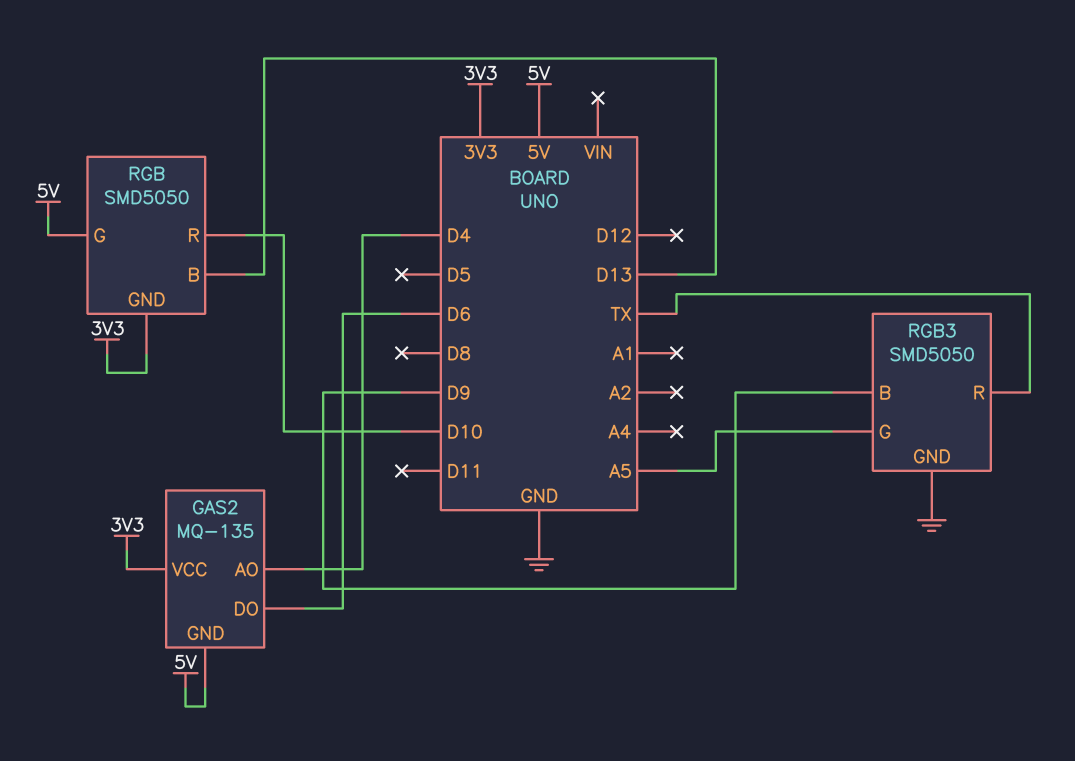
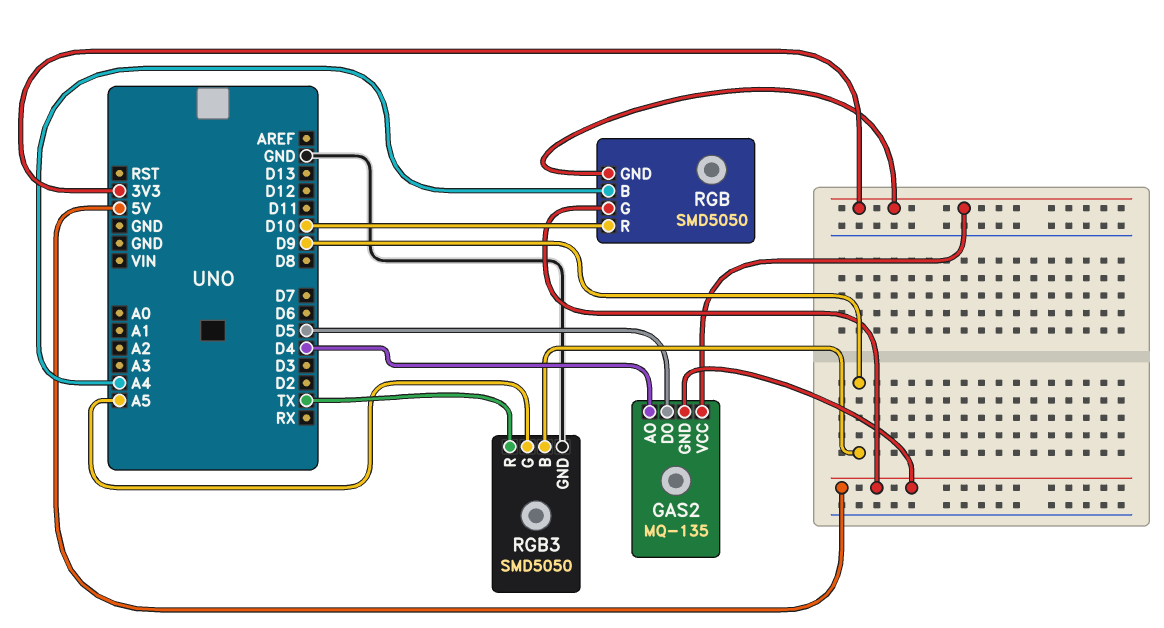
GAS2 pin DO: D6 -> D5
RGB pin B: D13 -> A4

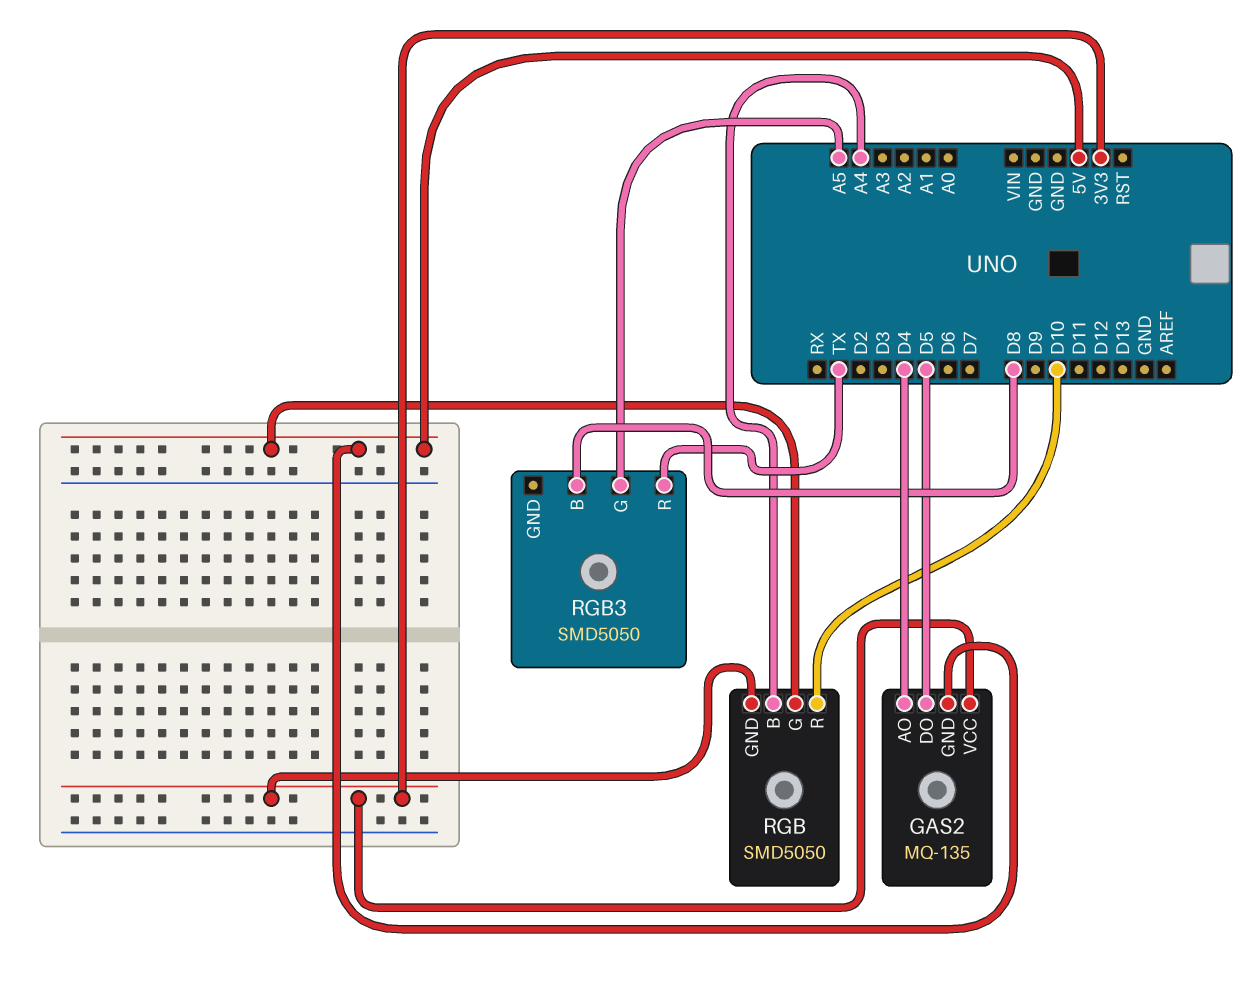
RGB3 pin B: D9 -> D8
RGB3 pin GND: GND -> none

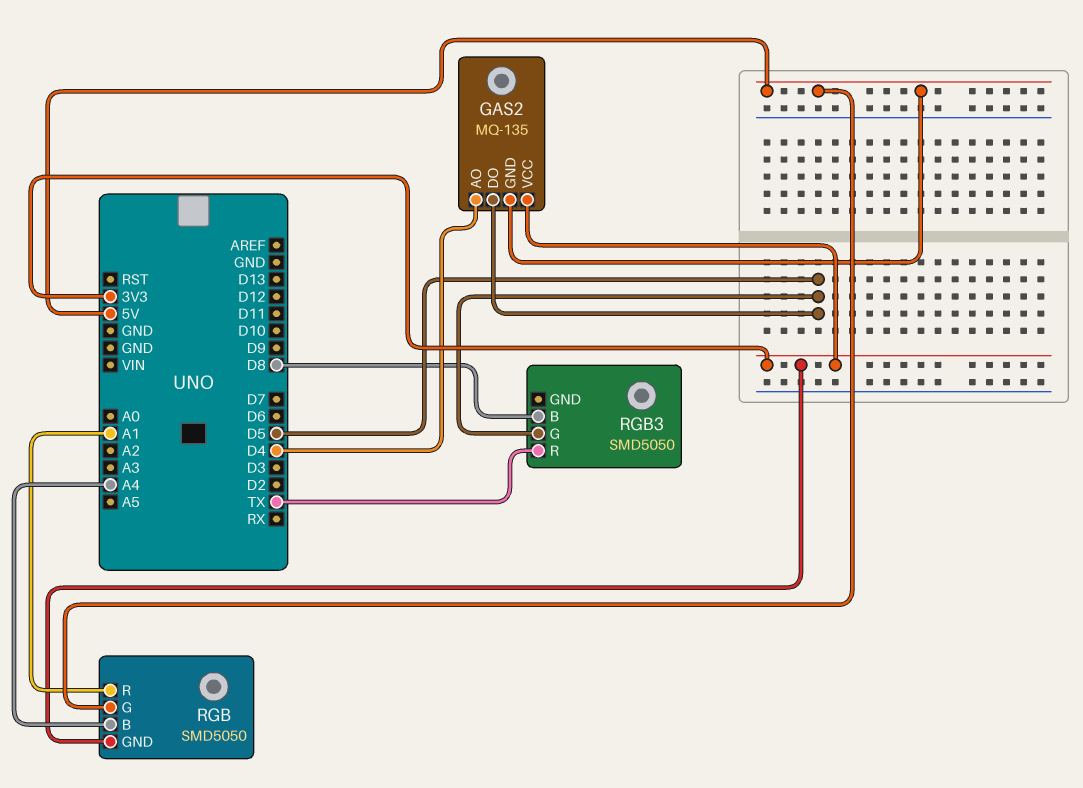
RGB pin R: D10 -> A1
RGB3 pin G: A5 -> D5

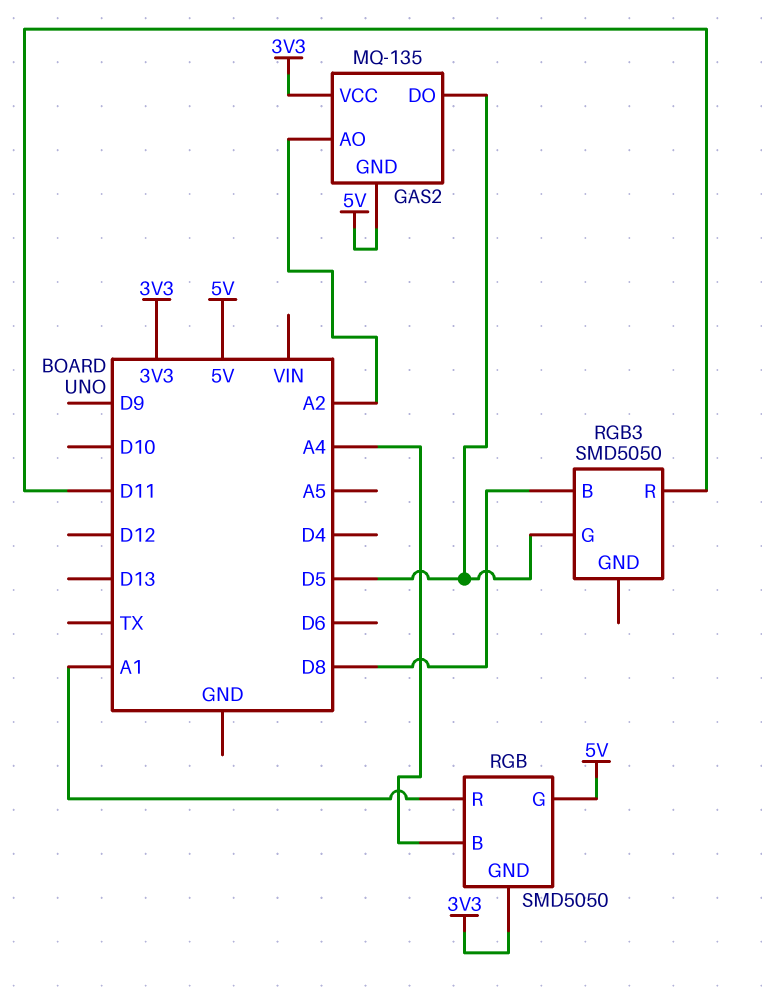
GAS2 pin AO: D4 -> A2
RGB3 pin R: TX -> D11

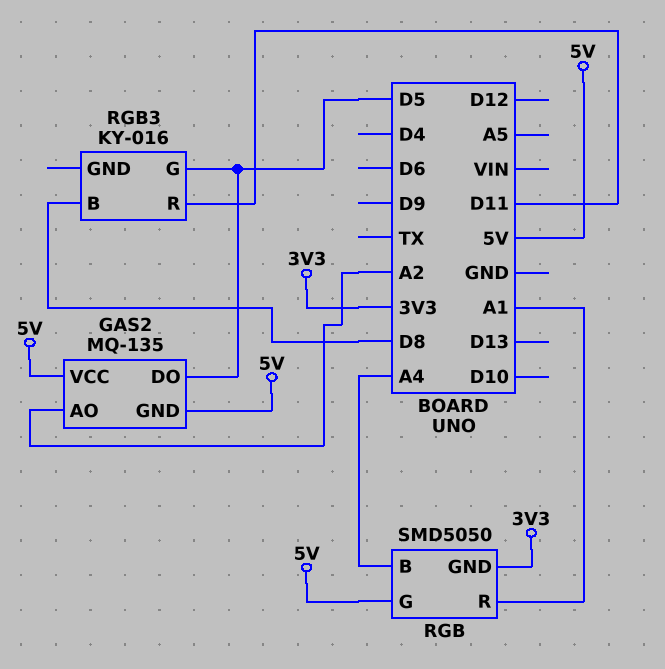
GAS2 pin VCC: 3V3 -> 5V
RGB3: SMD5050 -> KY-016

